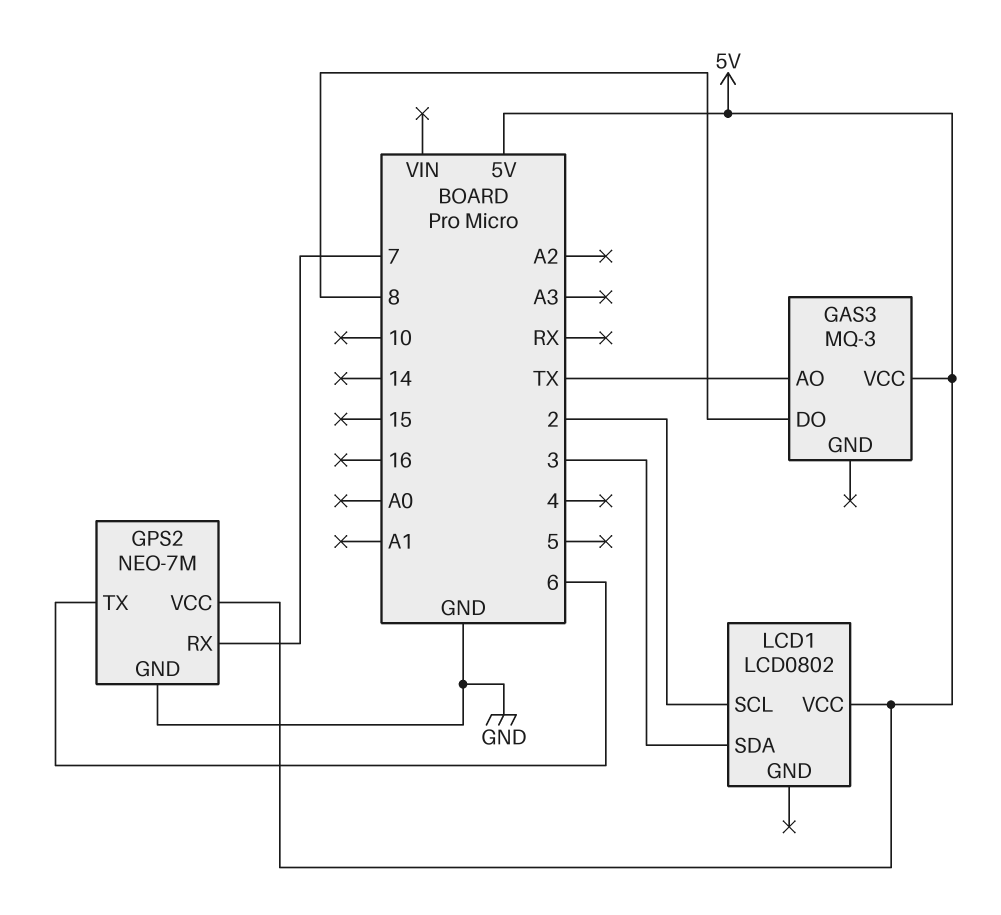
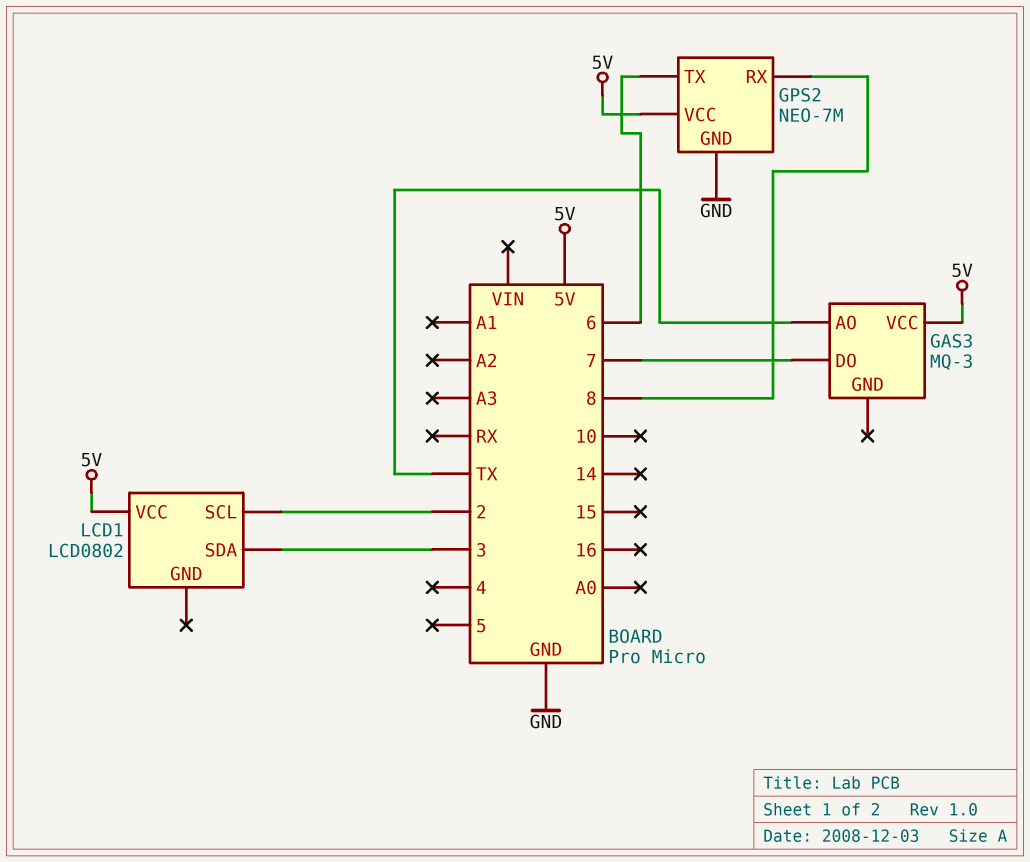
GAS3 pin DO: 8 -> 7
GPS2 pin RX: 7 -> 8

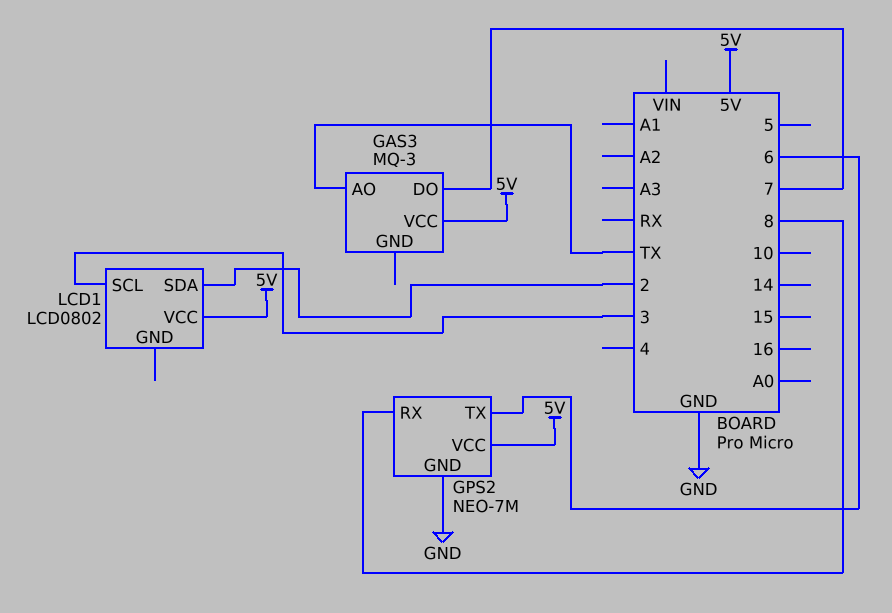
LCD1 pin SCL: 2 -> 3
LCD1 pin SDA: 3 -> 2

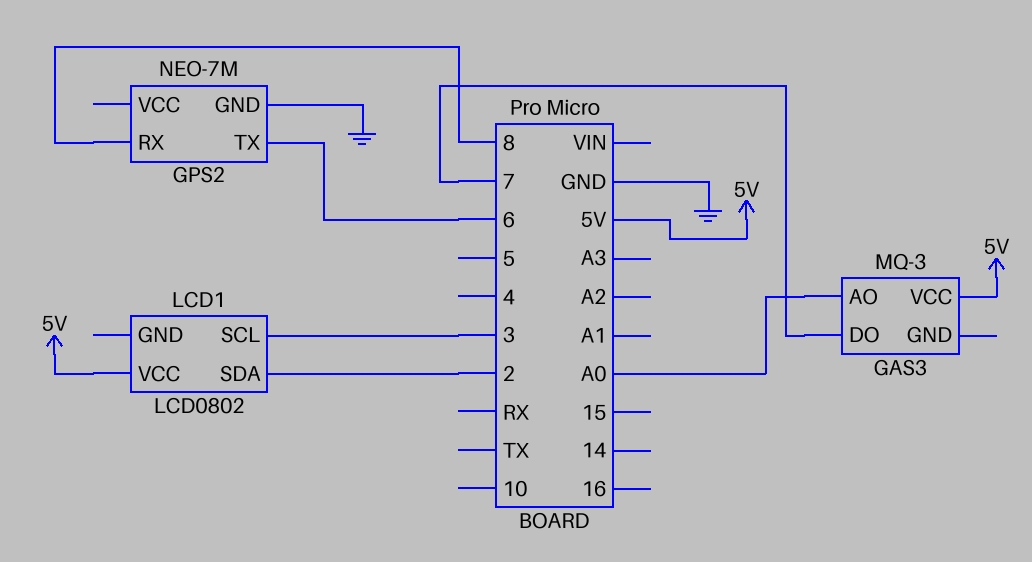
GAS3 pin AO: TX -> A0
GPS2 pin VCC: 5V -> none

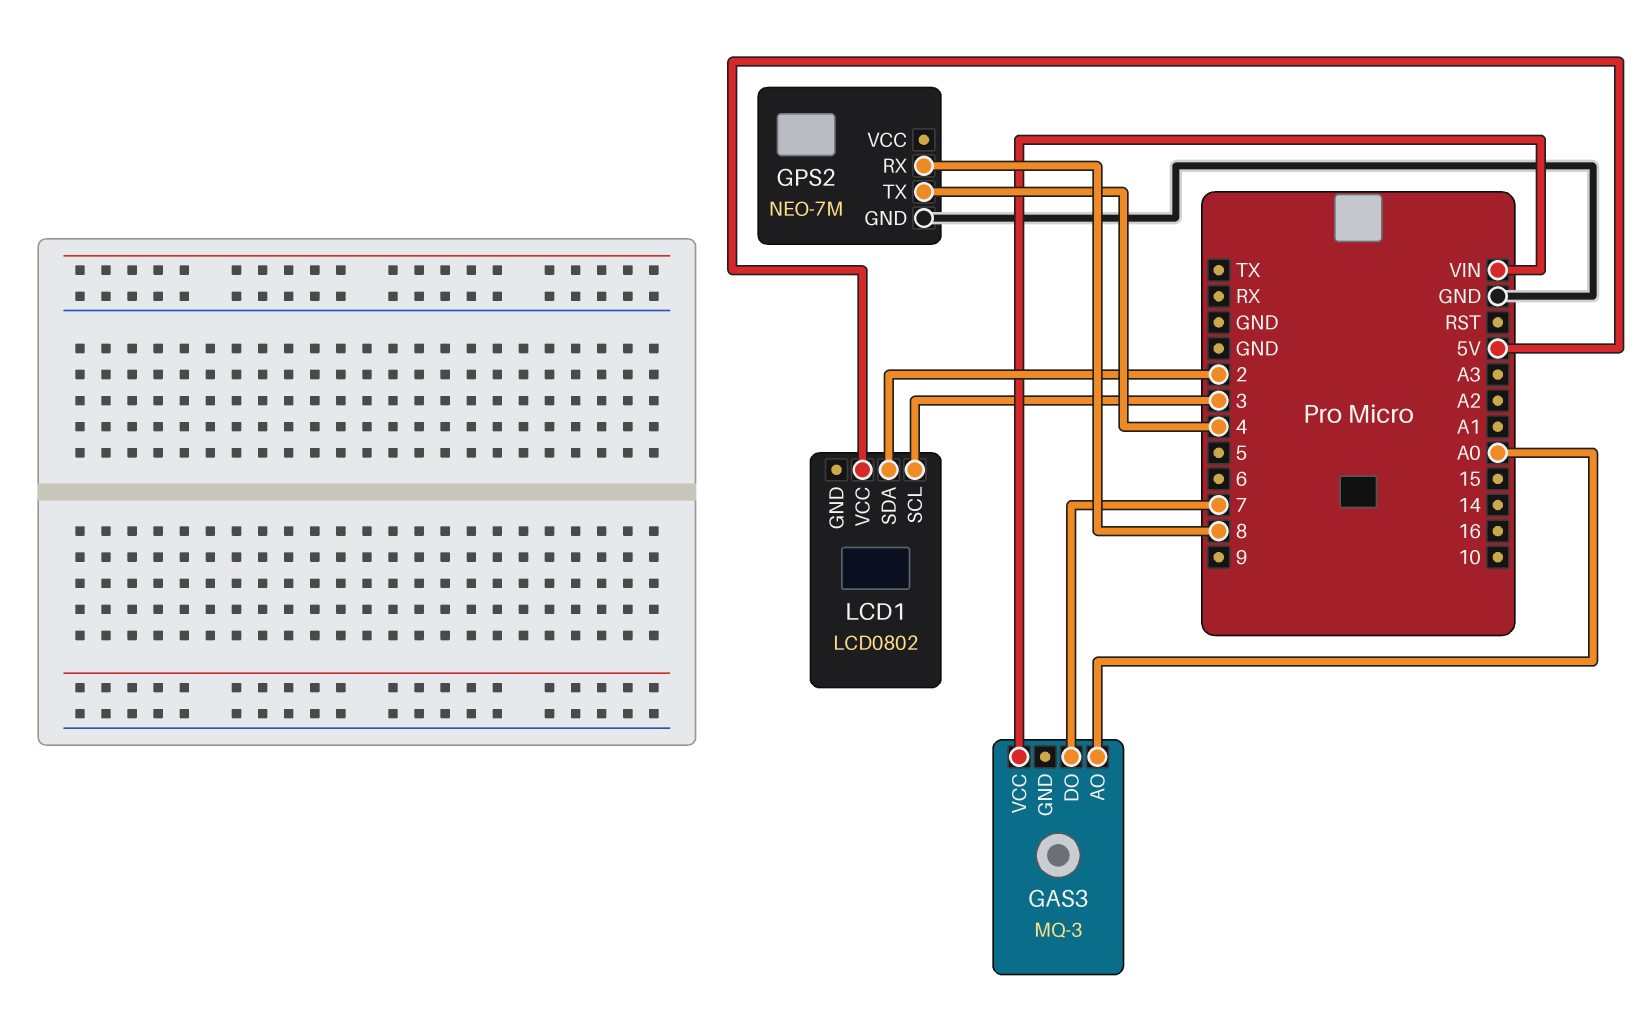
GAS3 pin VCC: 5V -> VIN
GPS2 pin TX: 6 -> 4

